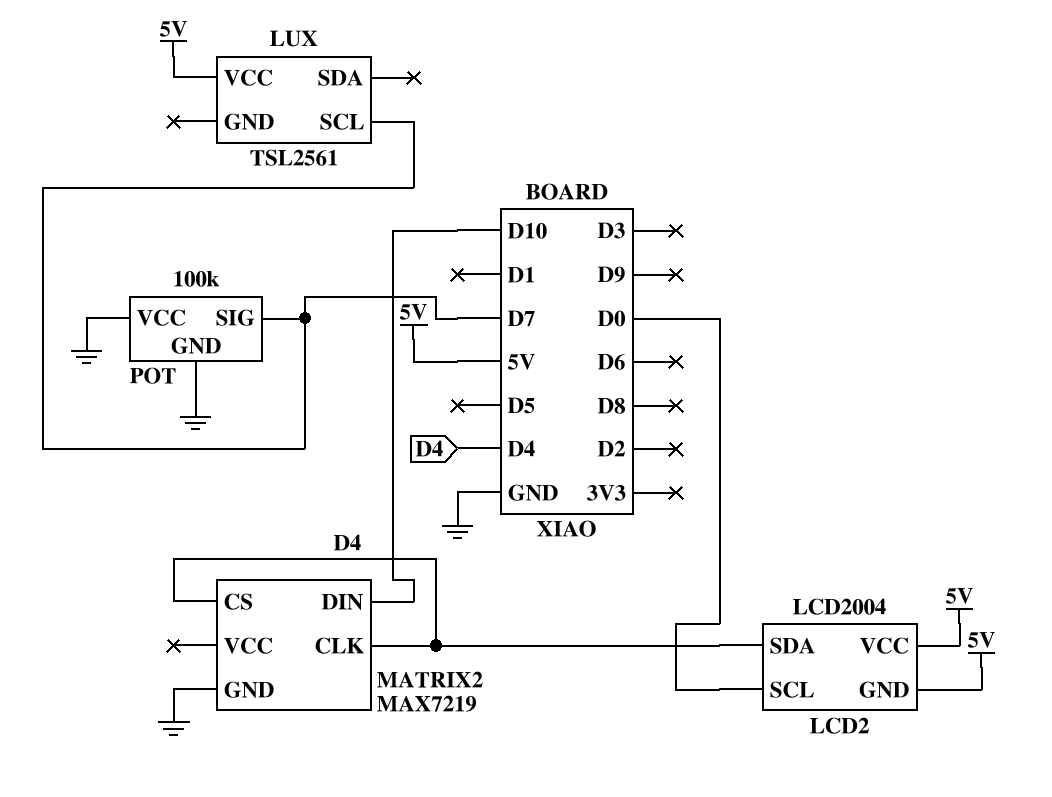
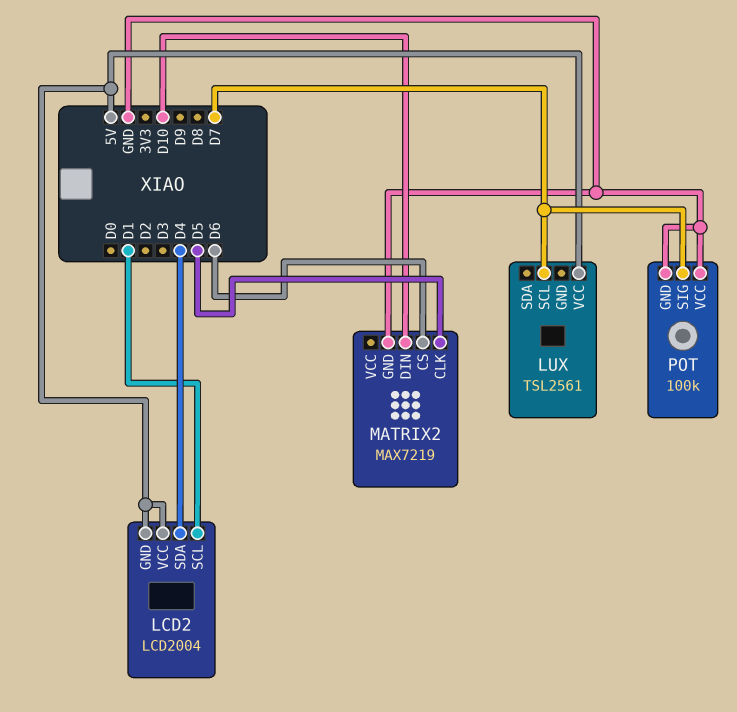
LCD2 pin SCL: D0 -> D1
MATRIX2 pin CLK: D4 -> D5
MATRIX2 pin CS: D4 -> D6

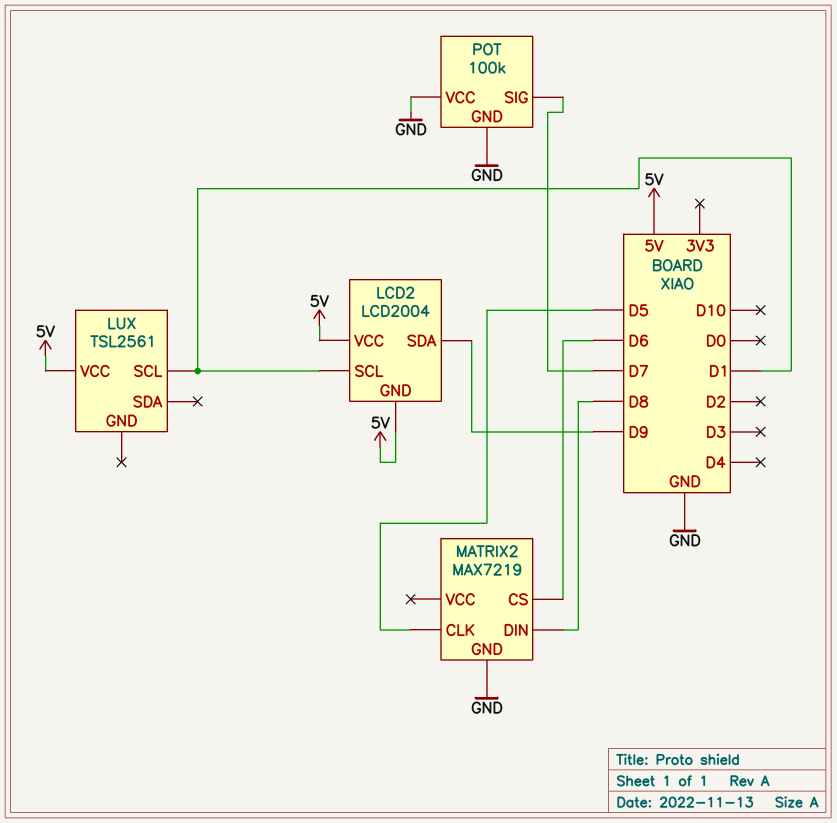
LCD2 pin SDA: D4 -> D9
LUX pin SCL: D7 -> D1
MATRIX2 pin DIN: D10 -> D8

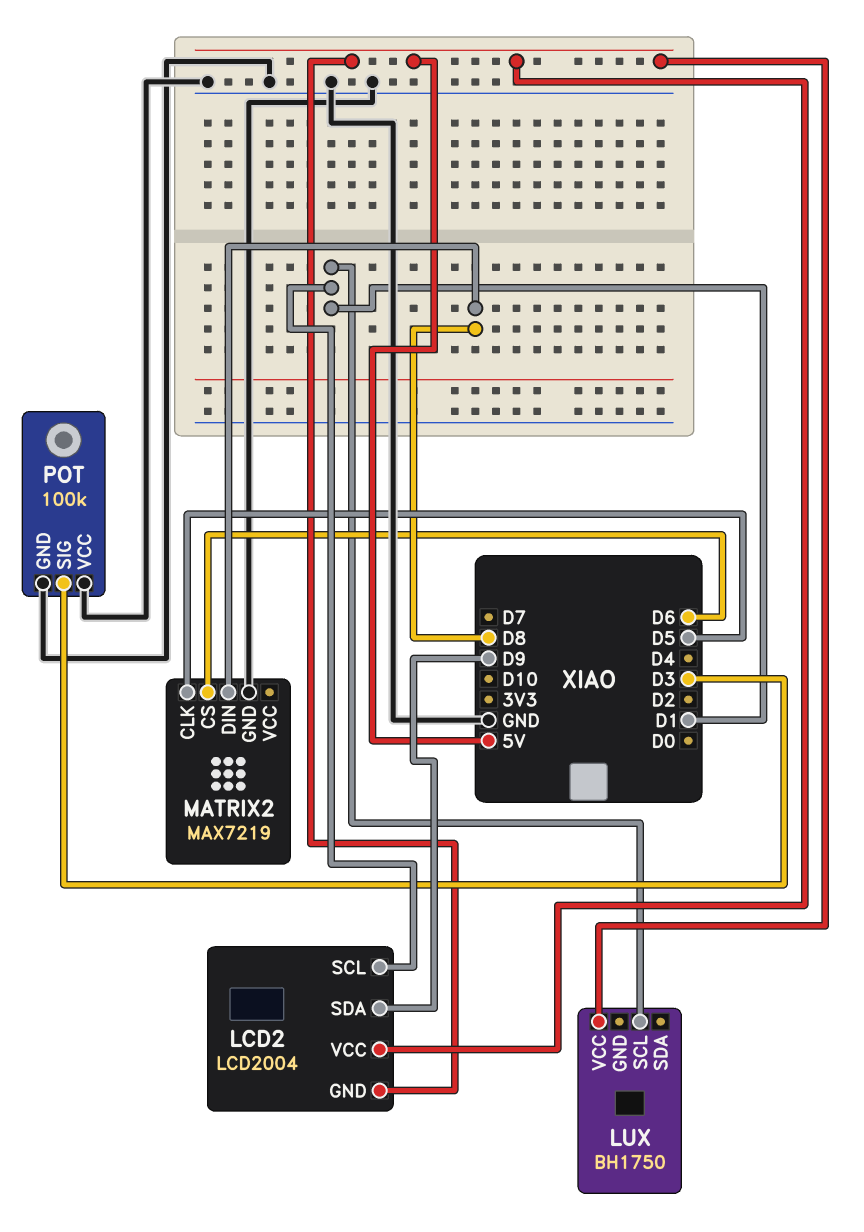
LUX: TSL2561 -> BH1750
POT pin SIG: D7 -> D3

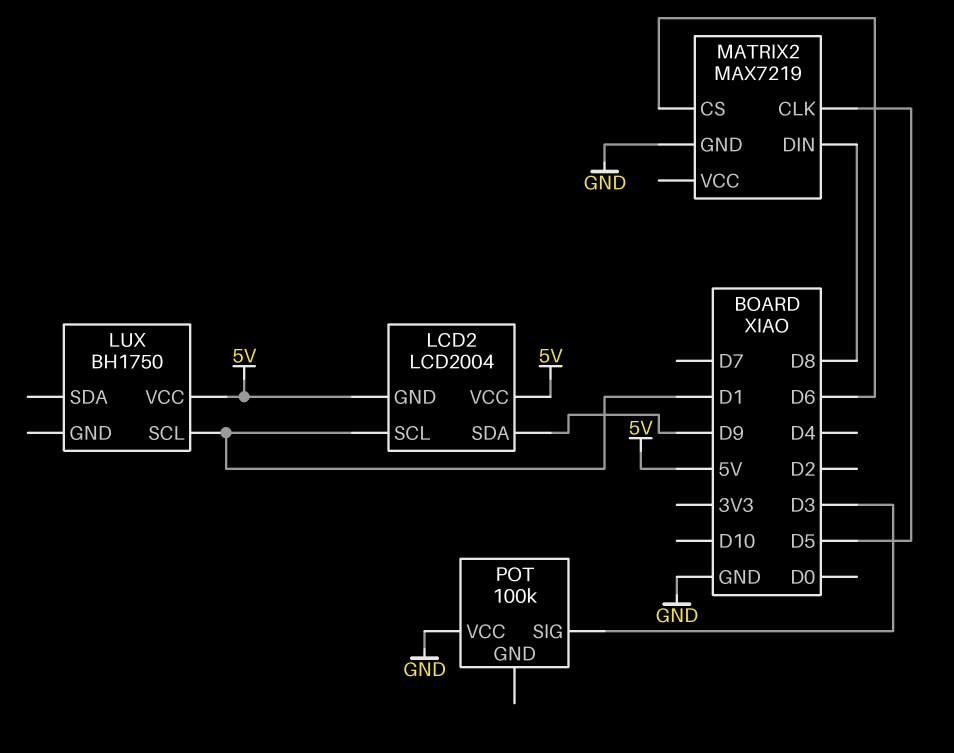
POT pin GND: GND -> none

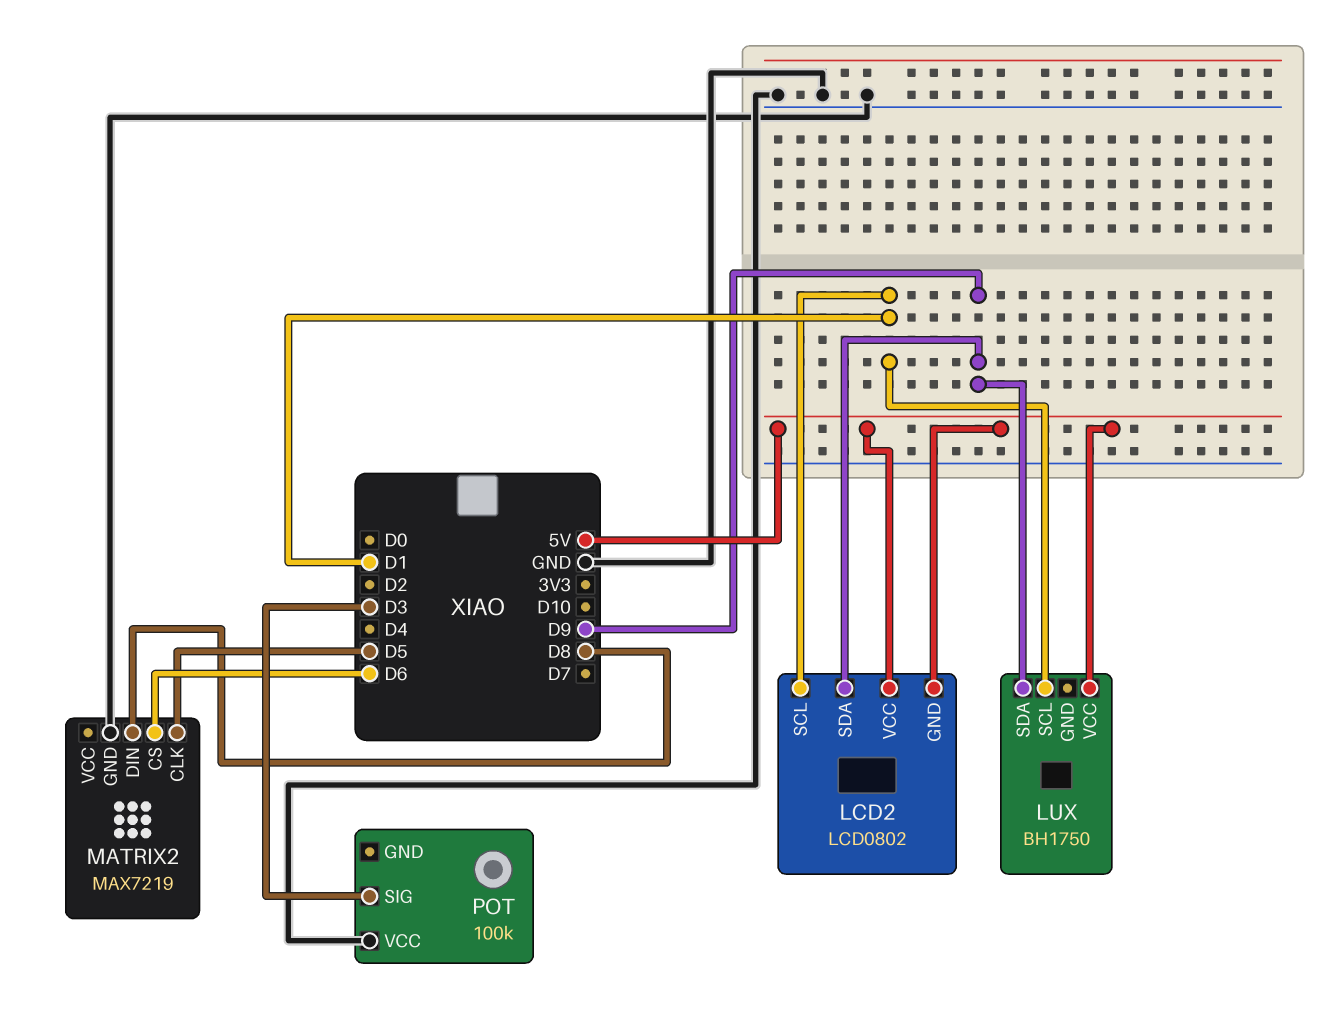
LCD2: LCD2004 -> LCD0802
LUX pin SDA: none -> D9

